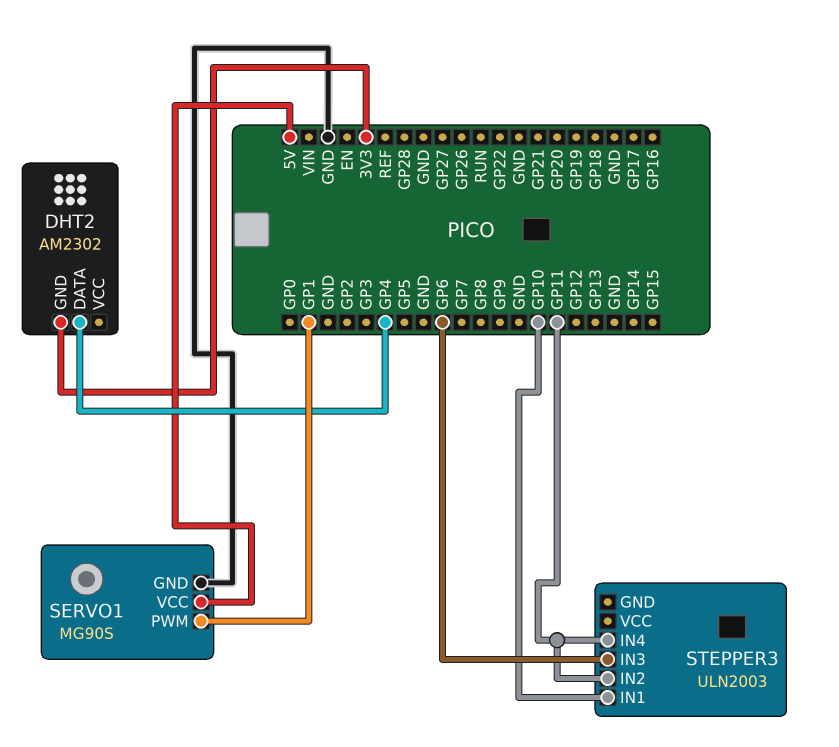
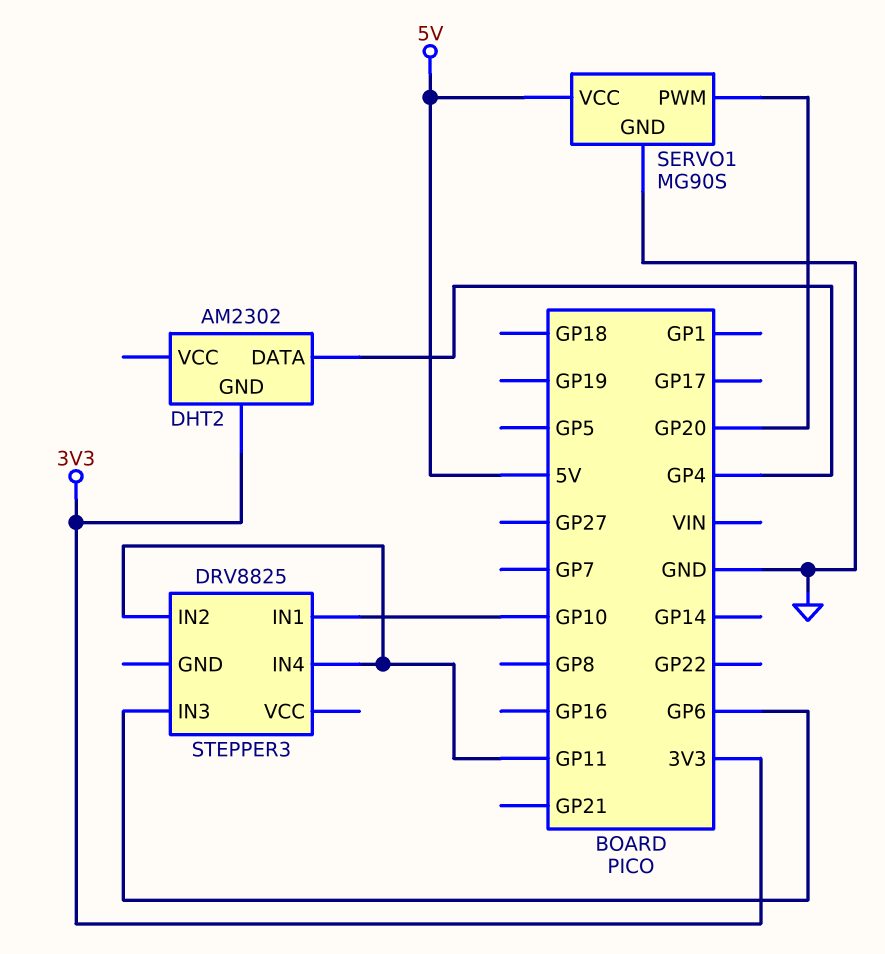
SERVO1 pin PWM: GP1 -> GP20
STEPPER3: ULN2003 -> DRV8825

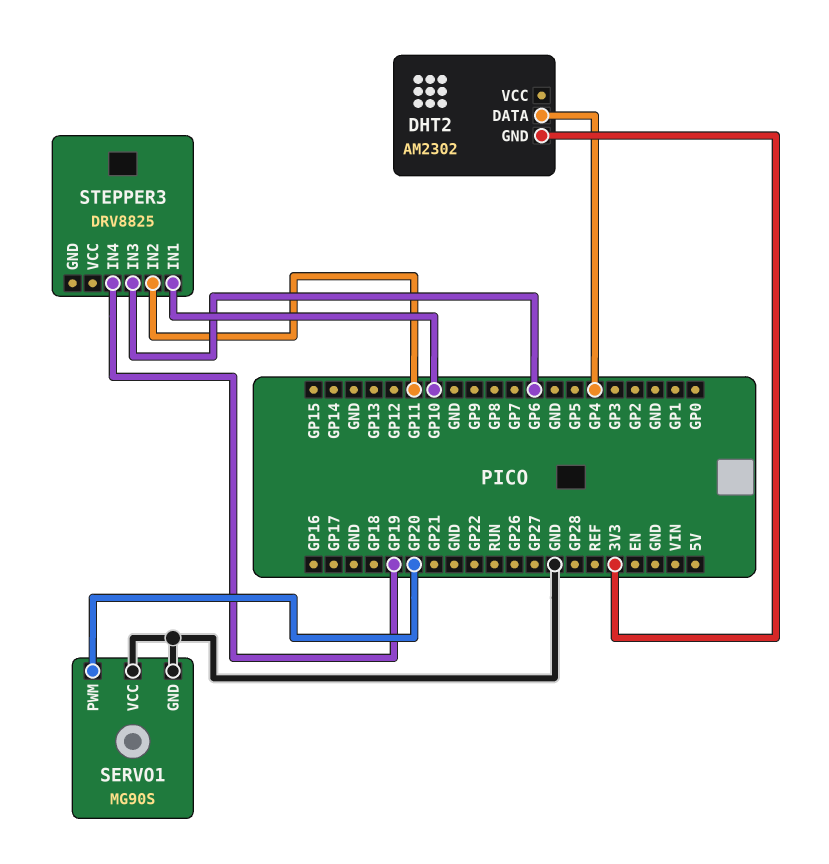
SERVO1 pin VCC: 5V -> GND
STEPPER3 pin IN4: GP11 -> GP19

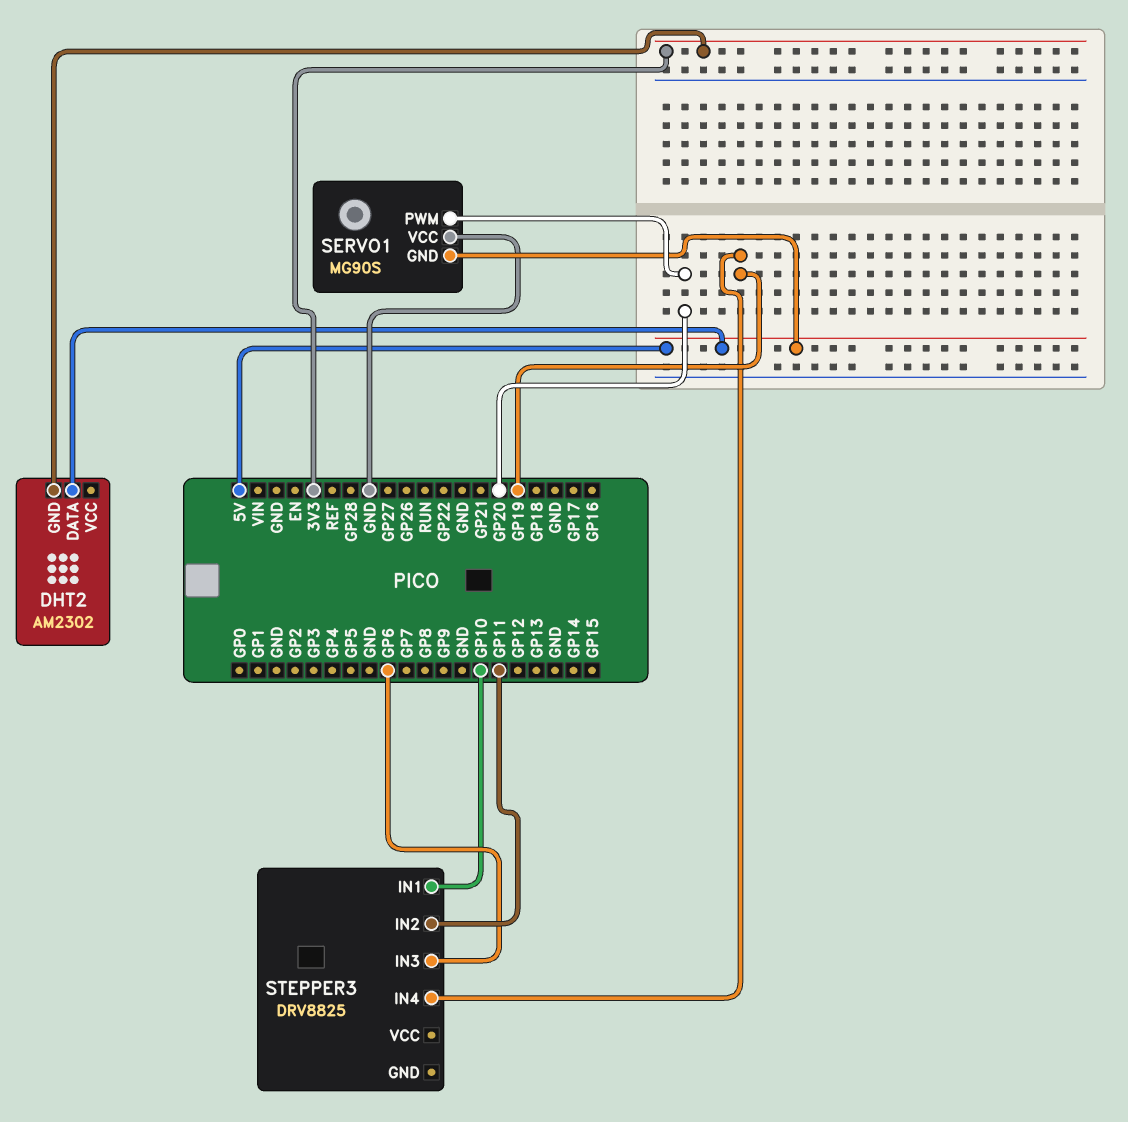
DHT2 pin DATA: GP4 -> 5V
SERVO1 pin GND: GND -> 5V

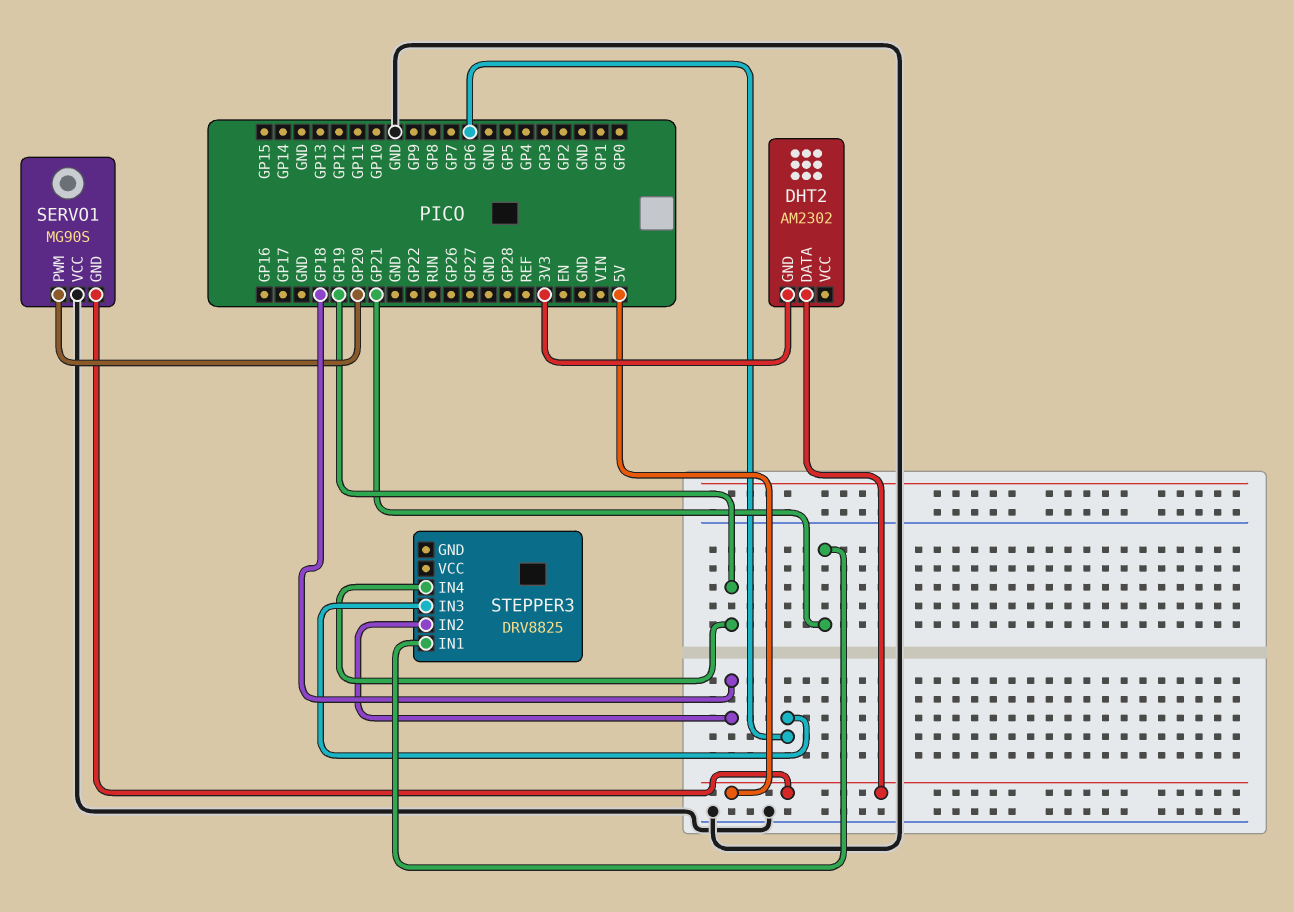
STEPPER3 pin IN1: GP10 -> GP21
STEPPER3 pin IN2: GP11 -> GP18

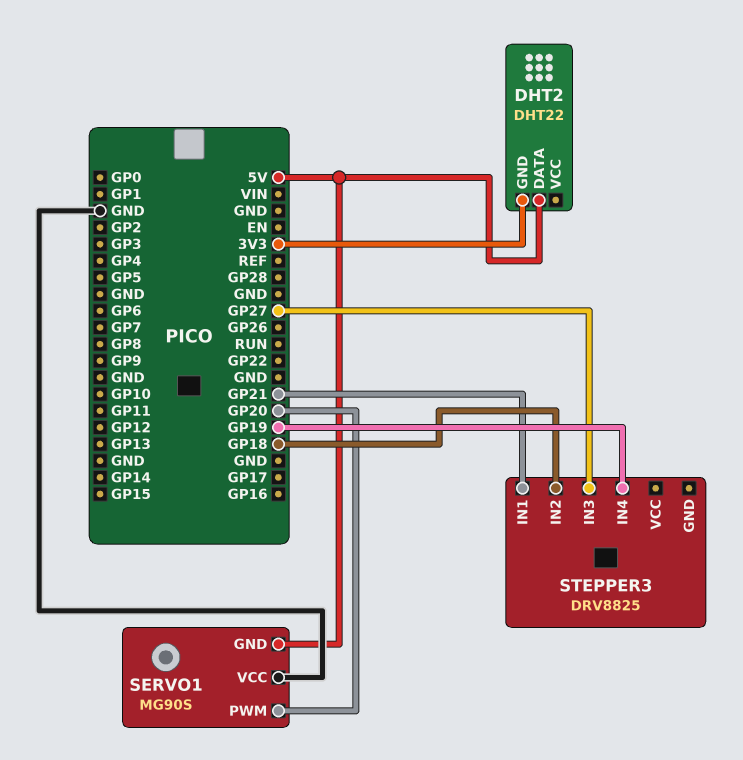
DHT2: AM2302 -> DHT22
STEPPER3 pin IN3: GP6 -> GP27

